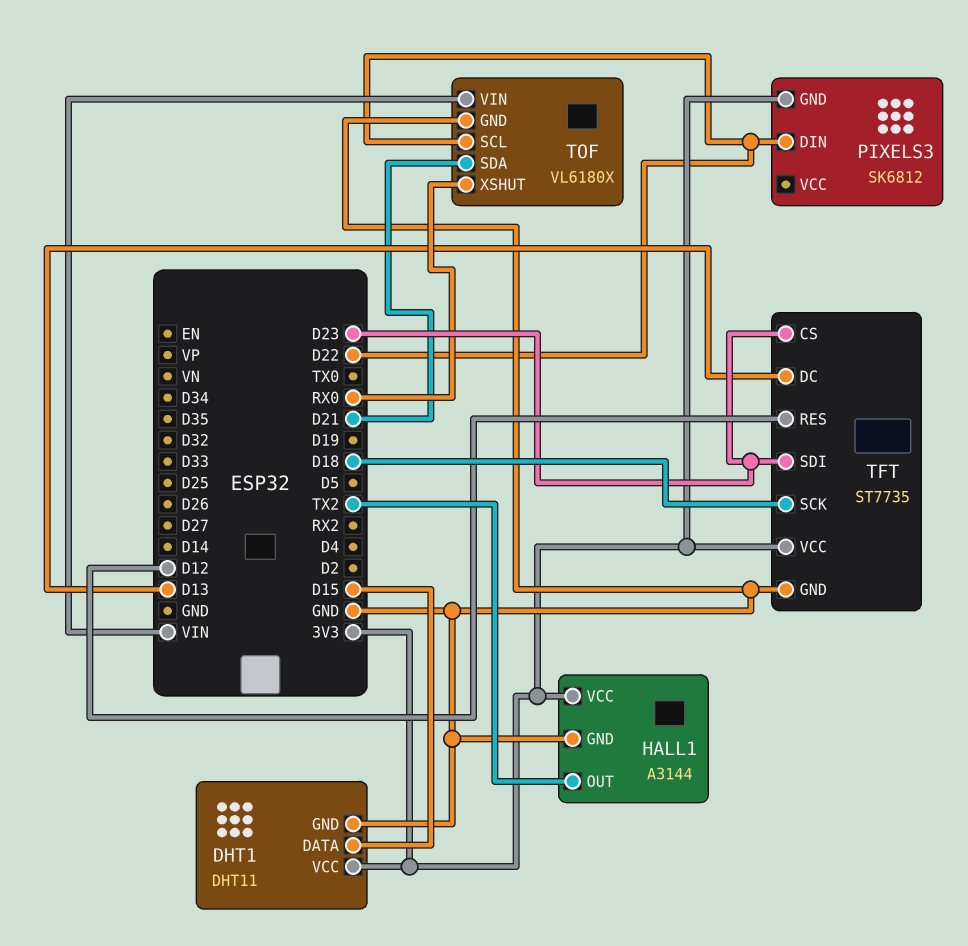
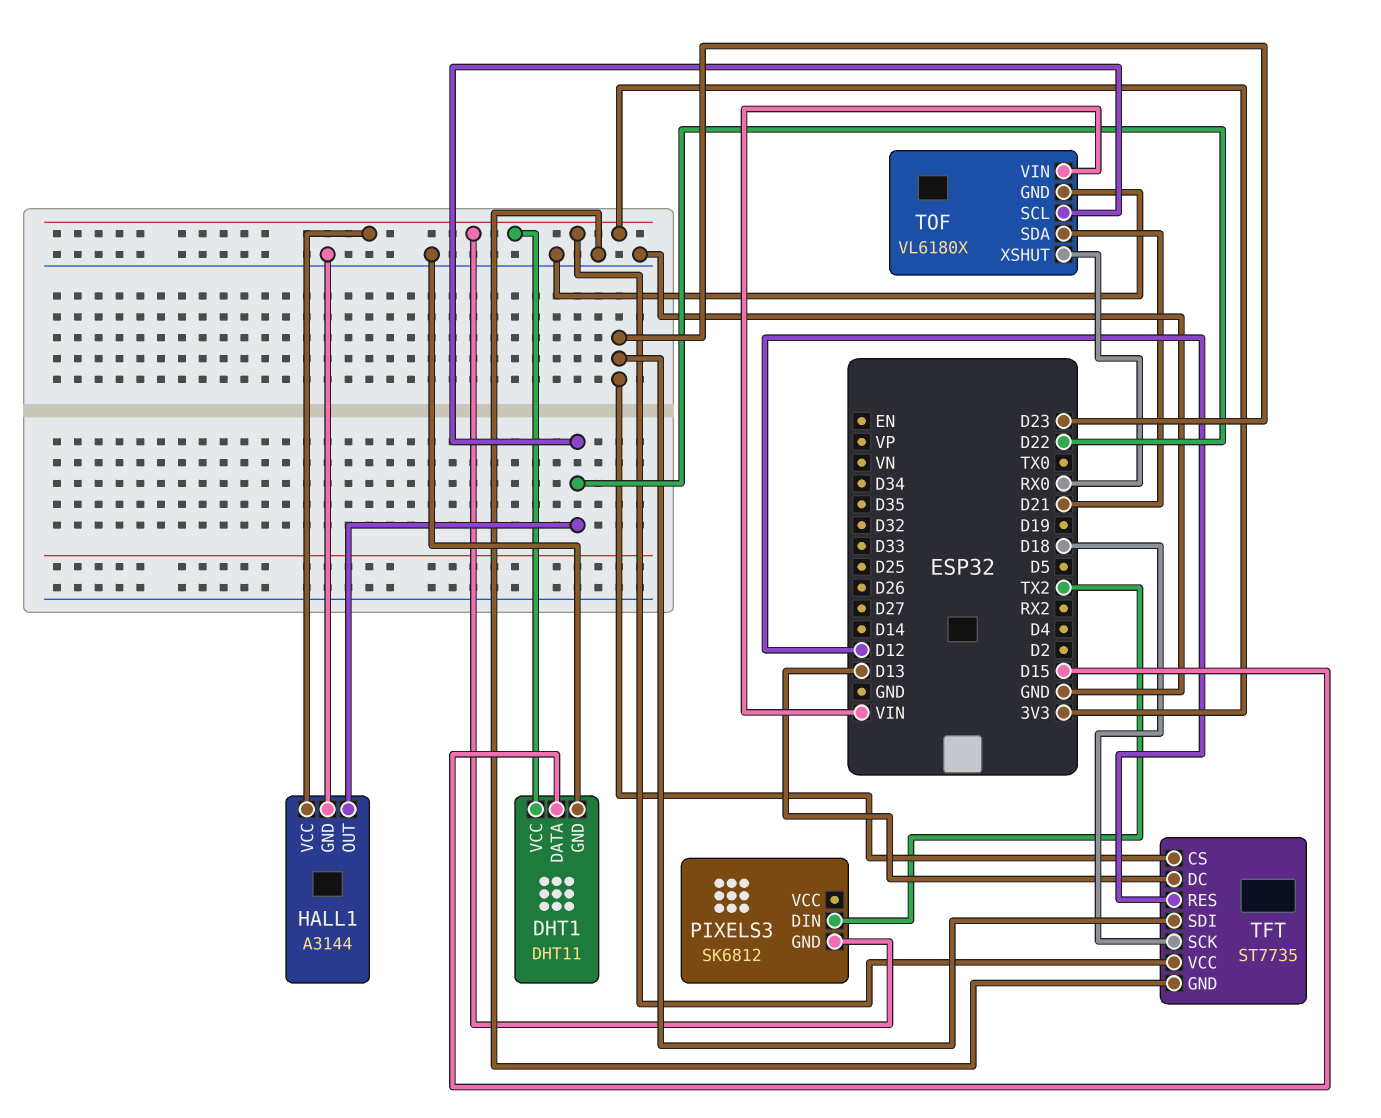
HALL1 pin OUT: TX2 -> D22
PIXELS3 pin DIN: D22 -> TX2

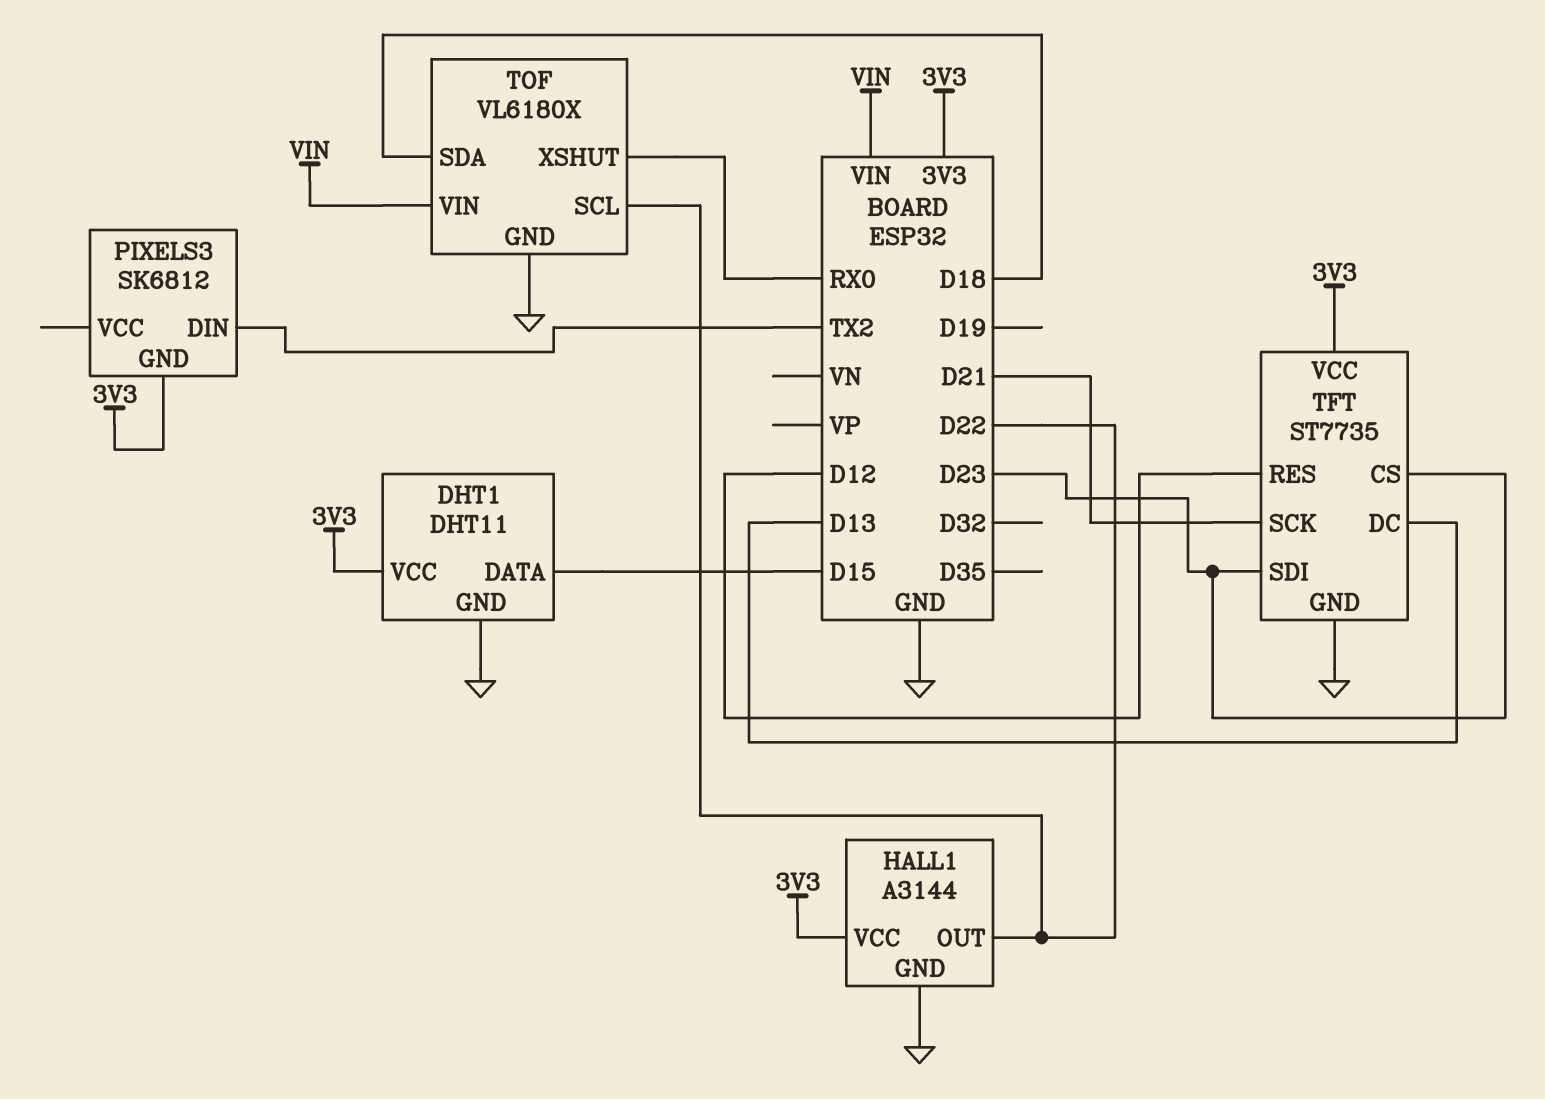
TFT pin SCK: D18 -> D21
TOF pin SDA: D21 -> D18

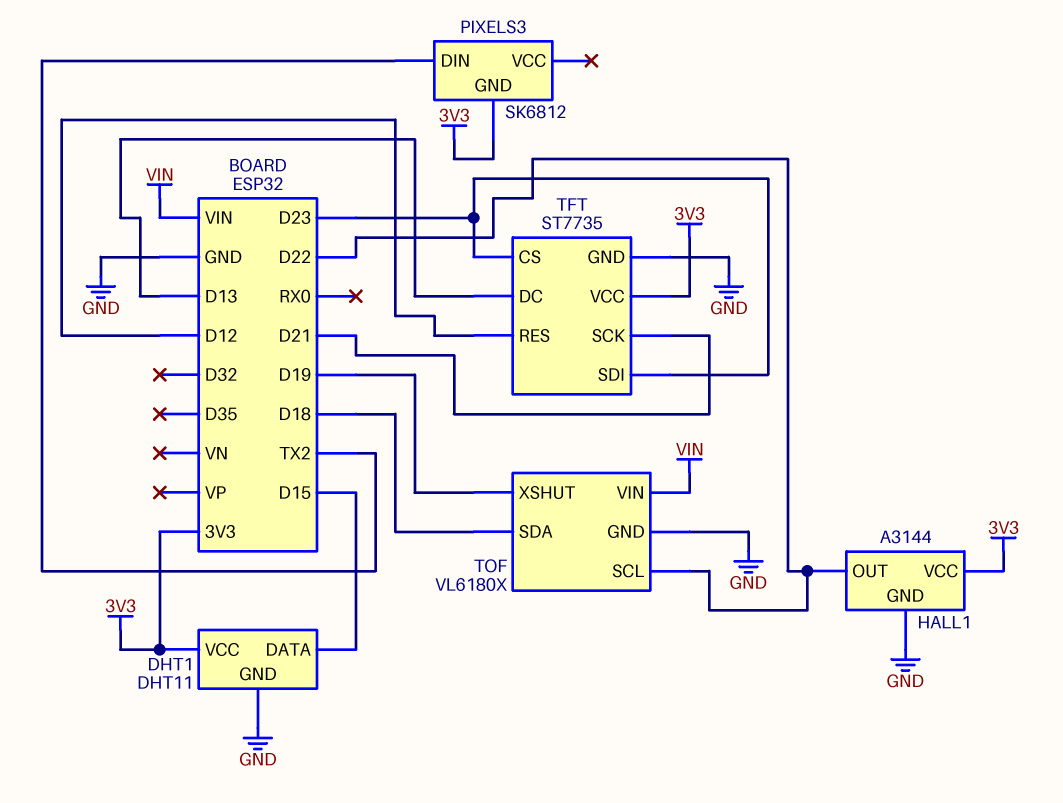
TOF pin XSHUT: RX0 -> D19

